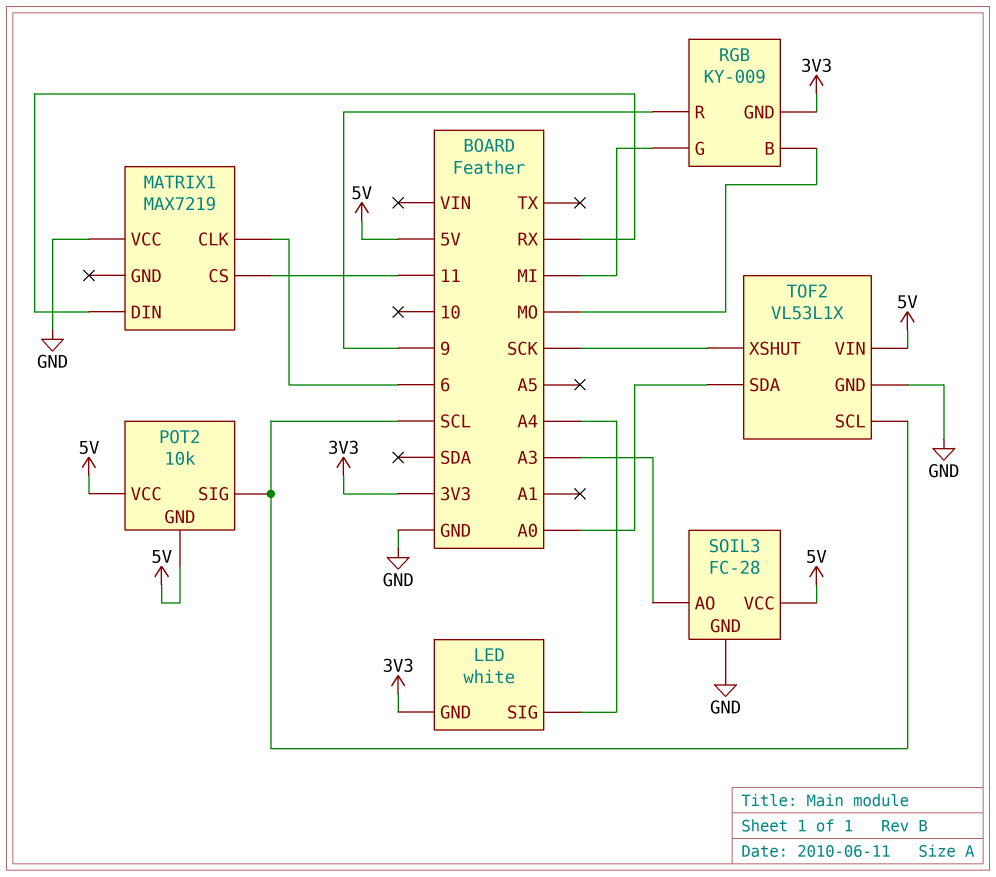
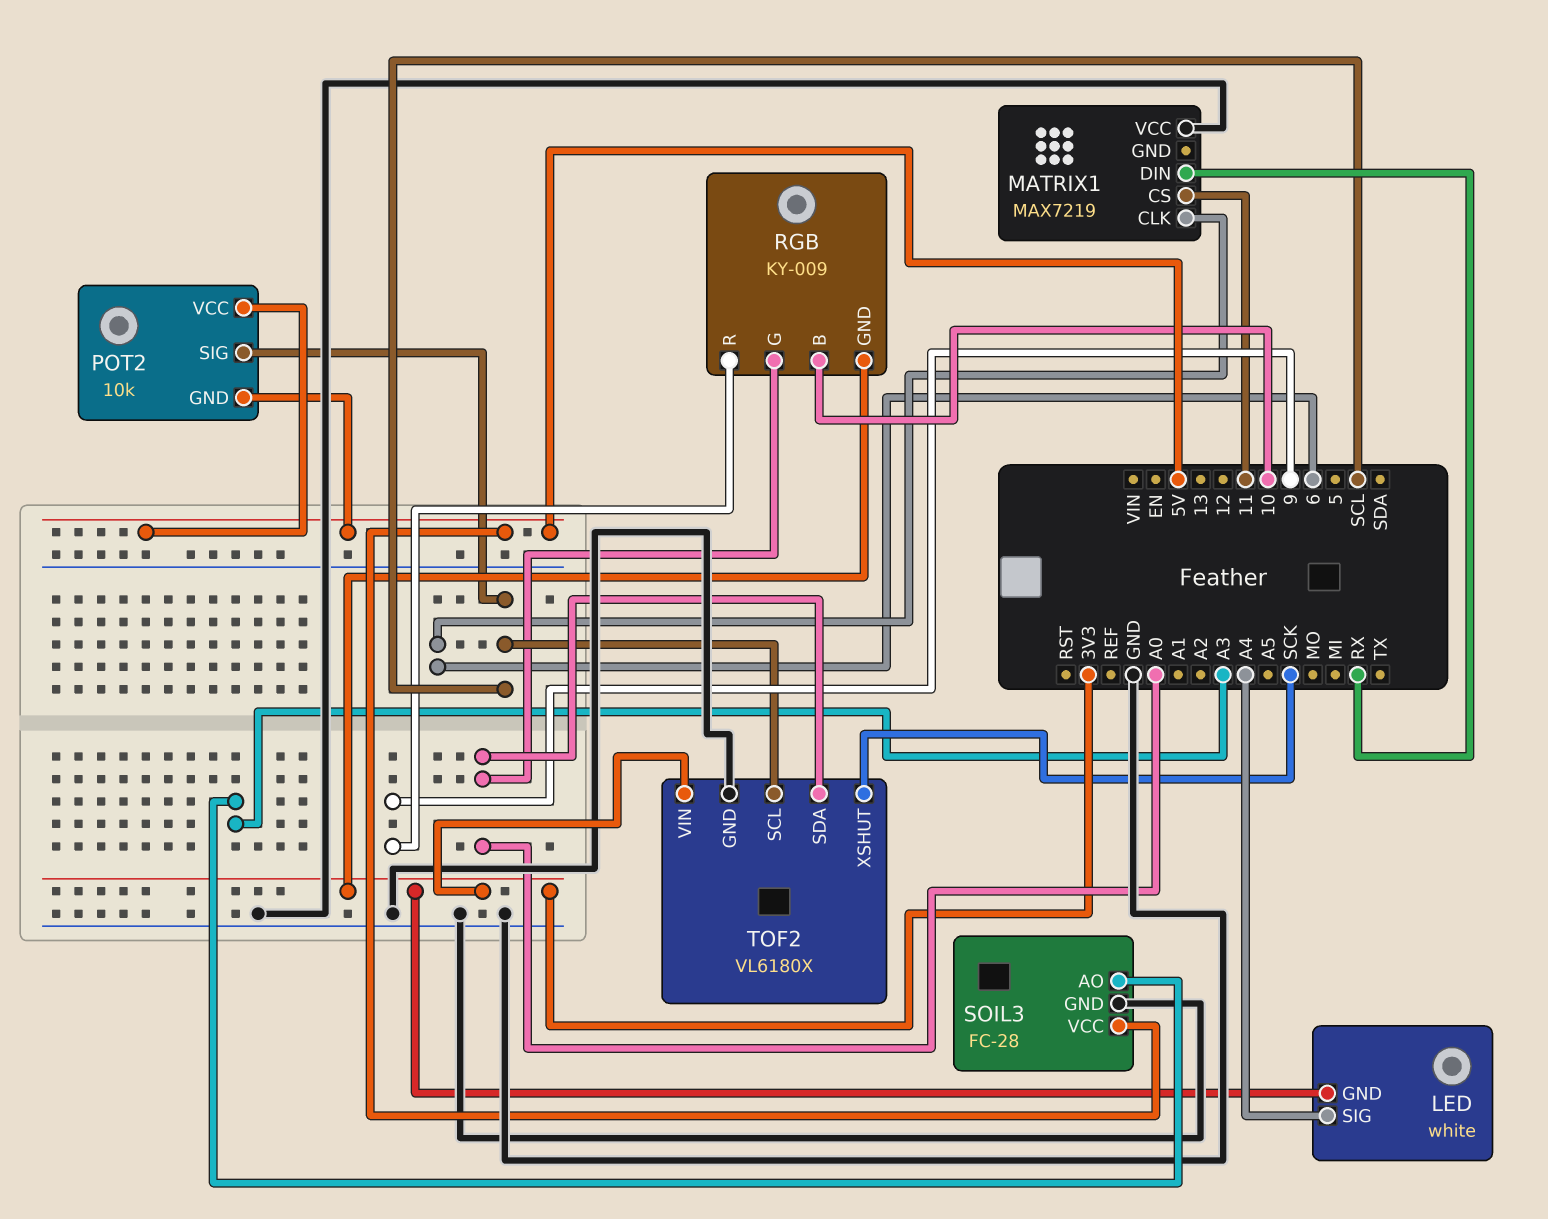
RGB pin B: MO -> 10
RGB pin G: MI -> A0
TOF2: VL53L1X -> VL6180X
TOF2 pin VIN: 5V -> 3V3

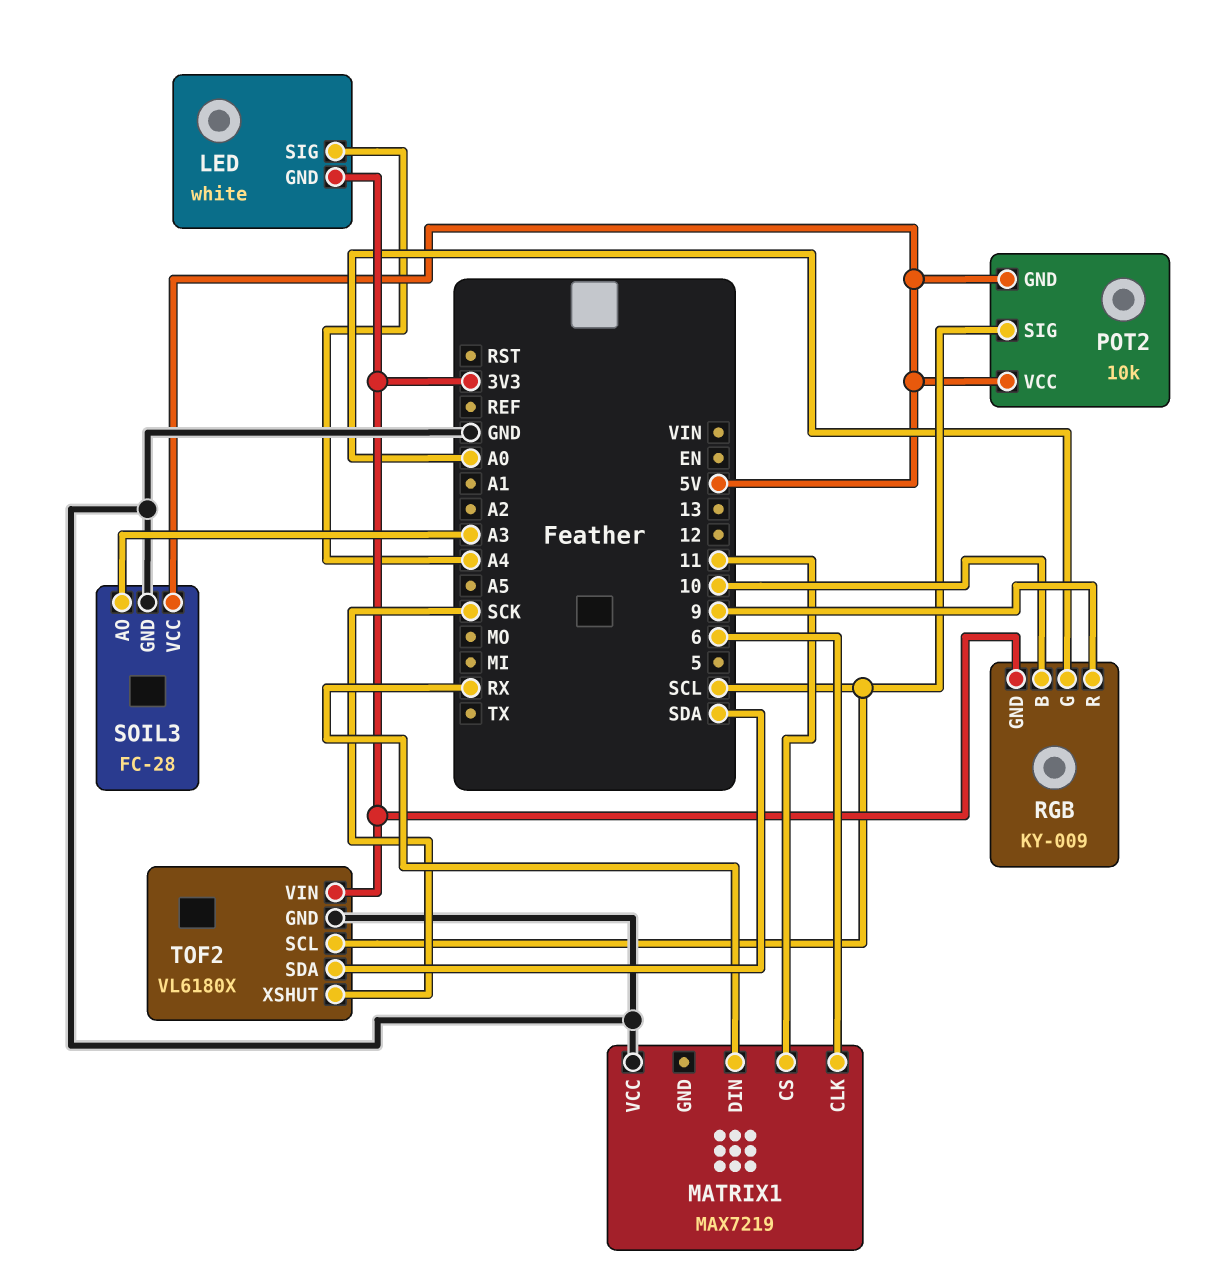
TOF2 pin SDA: A0 -> SDA

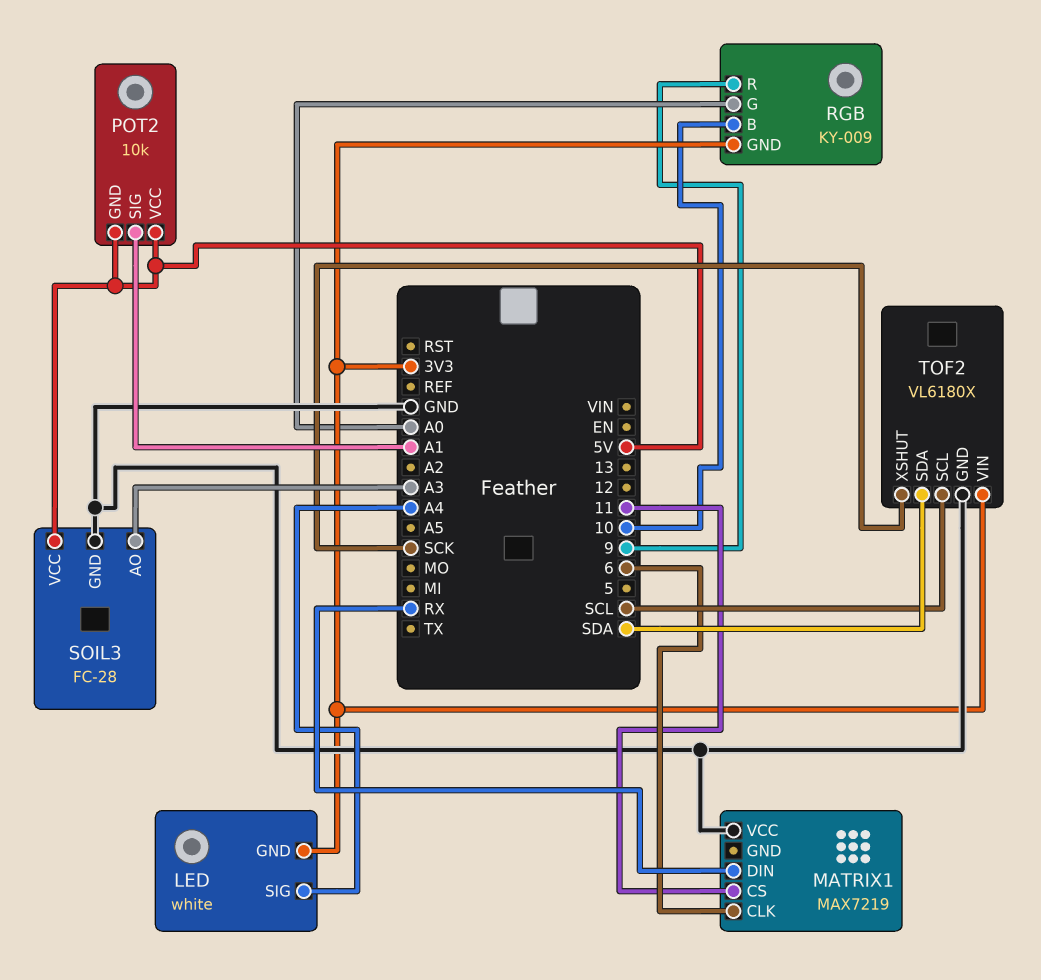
POT2 pin SIG: SCL -> A1

